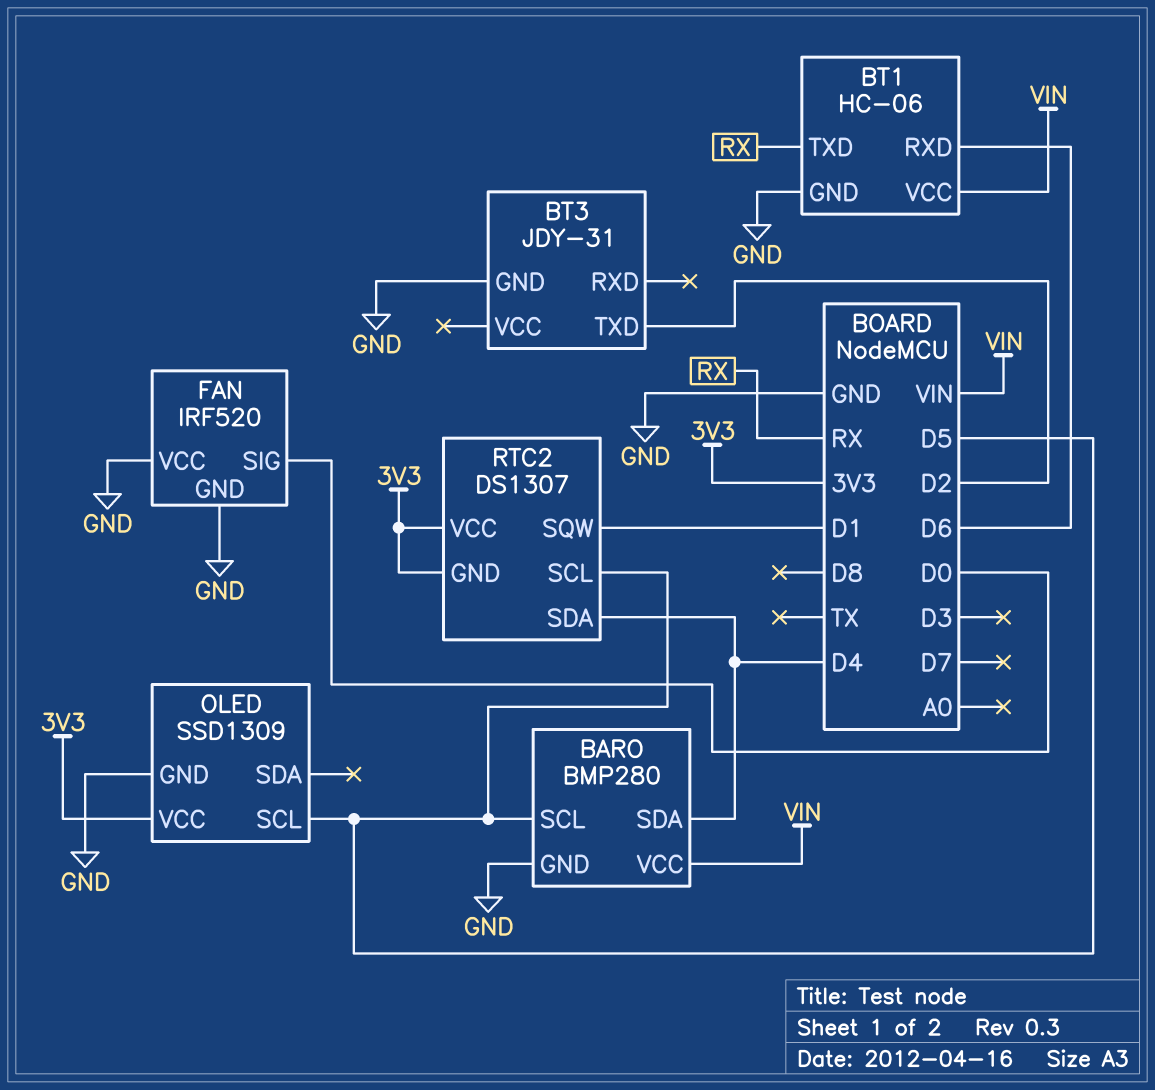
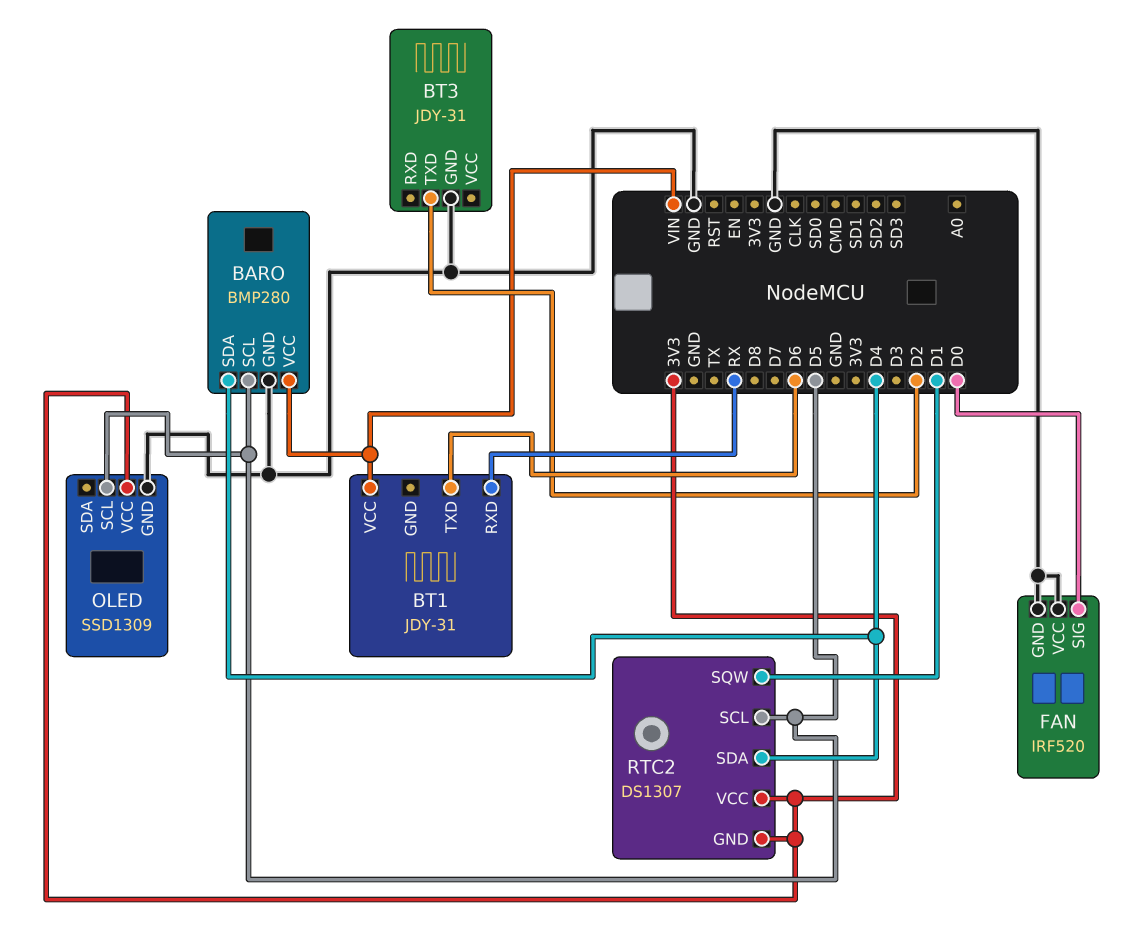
BT1: HC-06 -> JDY-31
BT1 pin GND: GND -> none
BT1 pin RXD: D6 -> RX
BT1 pin TXD: RX -> D6

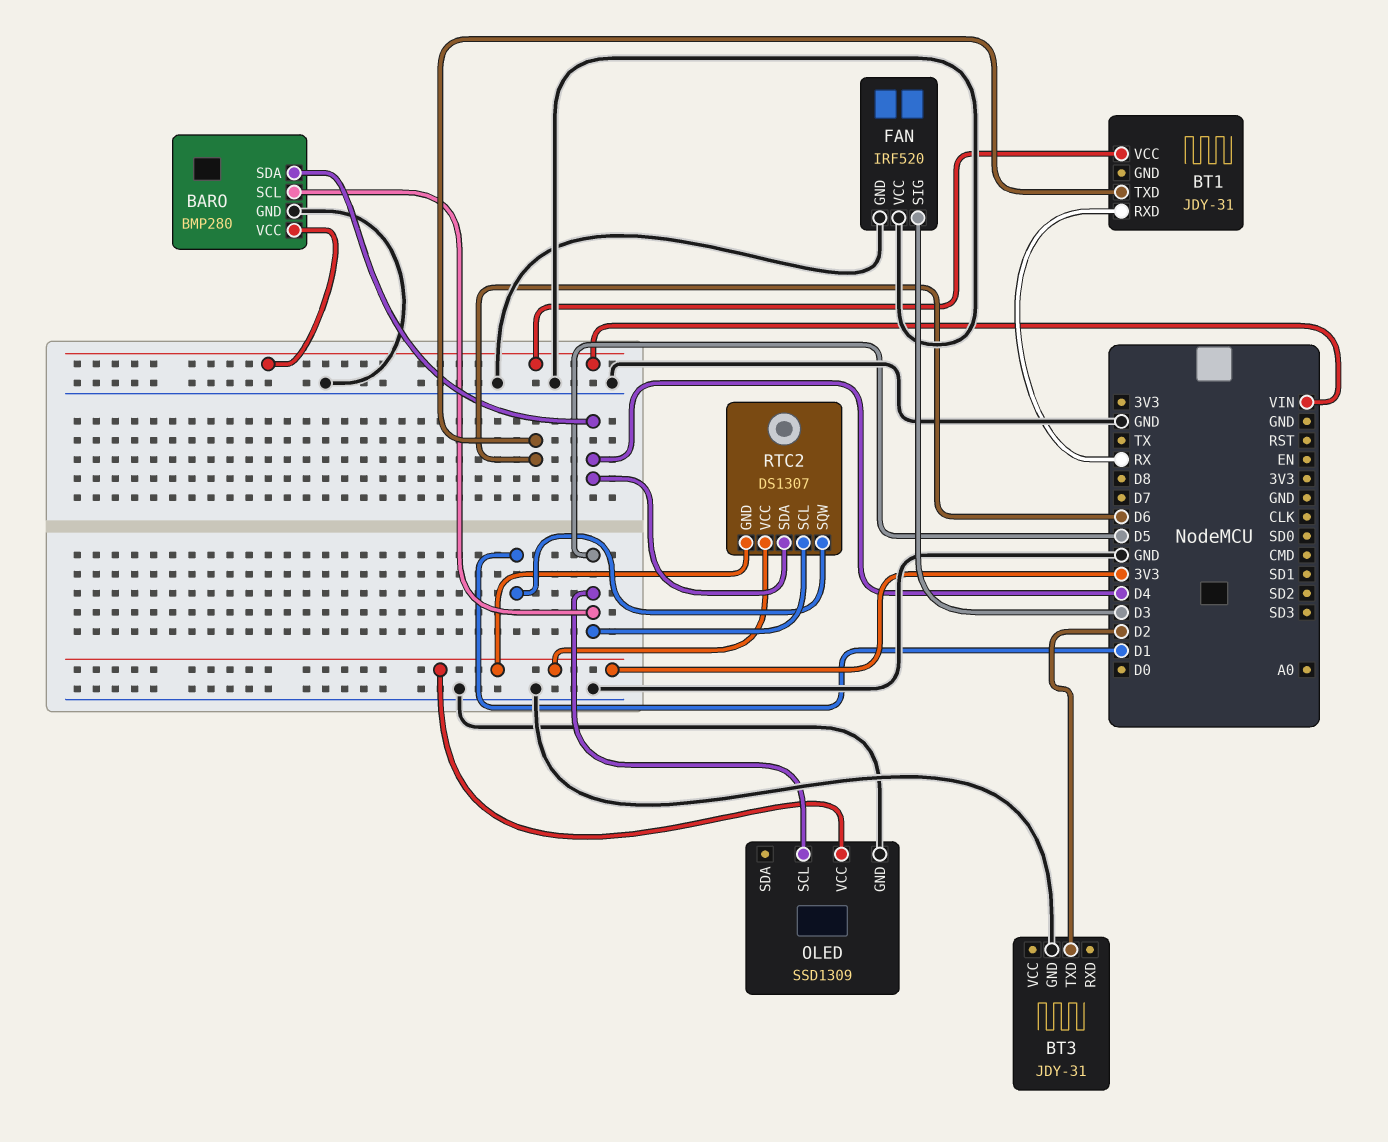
FAN pin SIG: D0 -> D3

